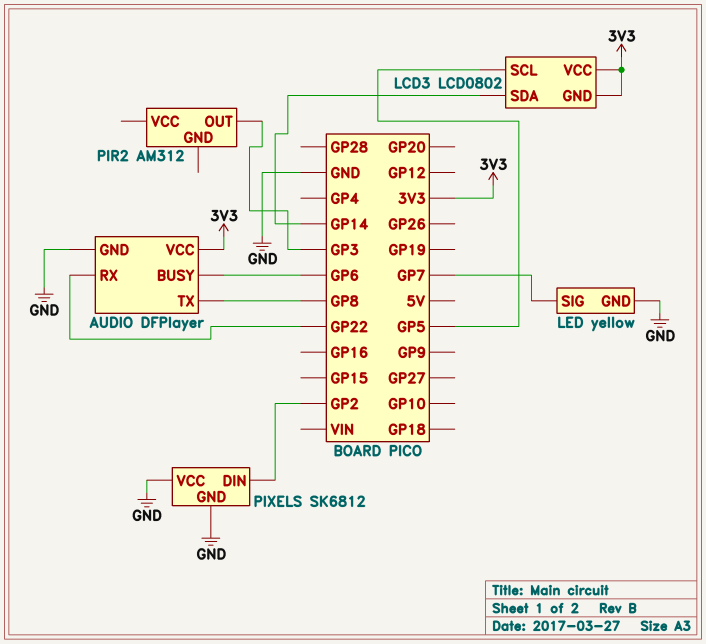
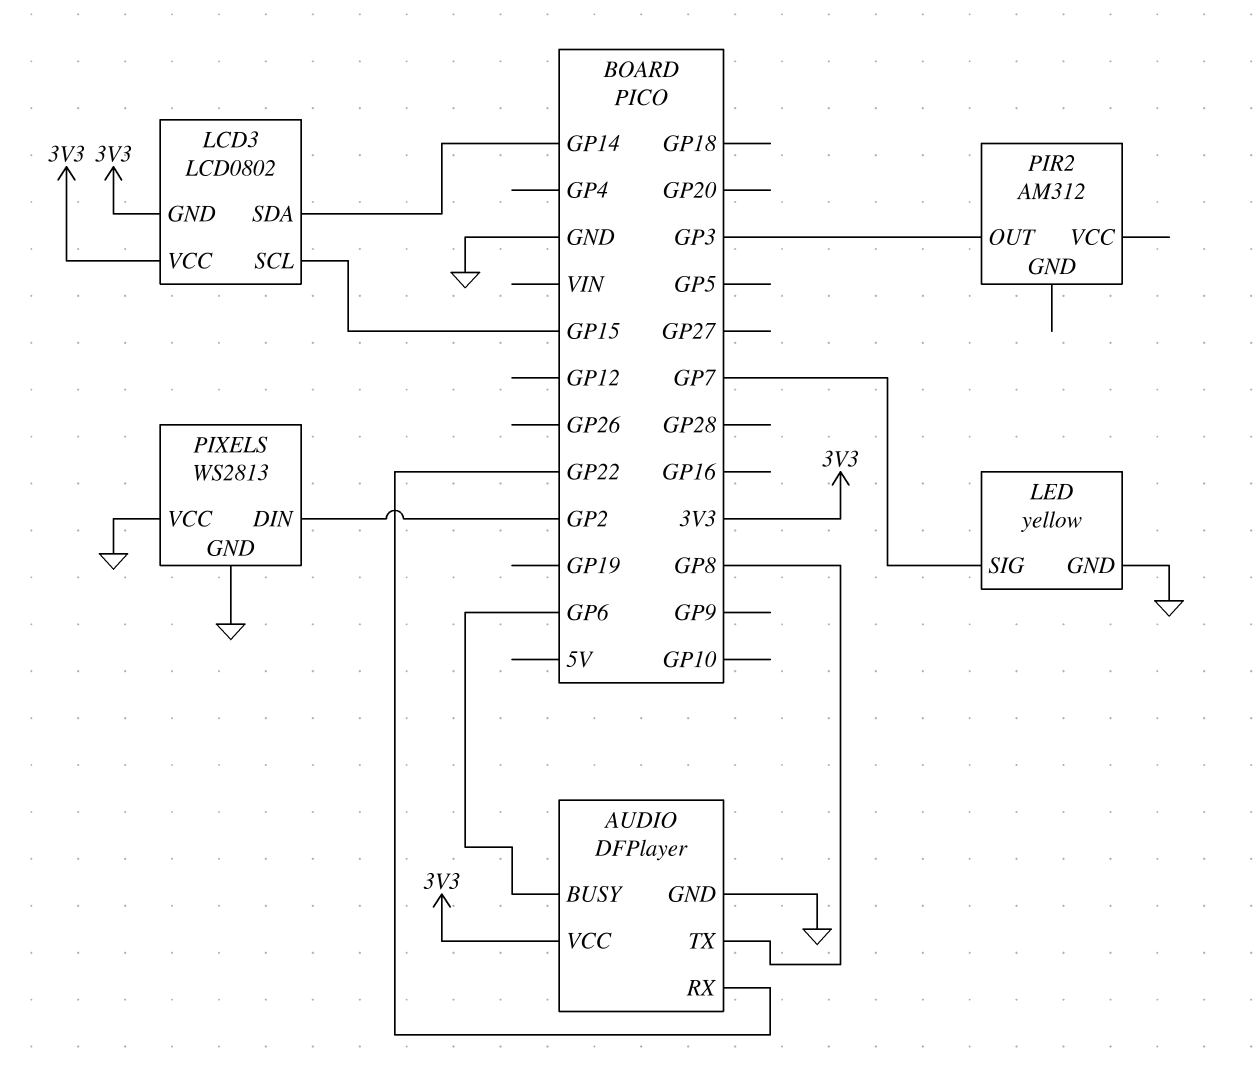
LCD3 pin SCL: GP5 -> GP15
PIXELS: SK6812 -> WS2813

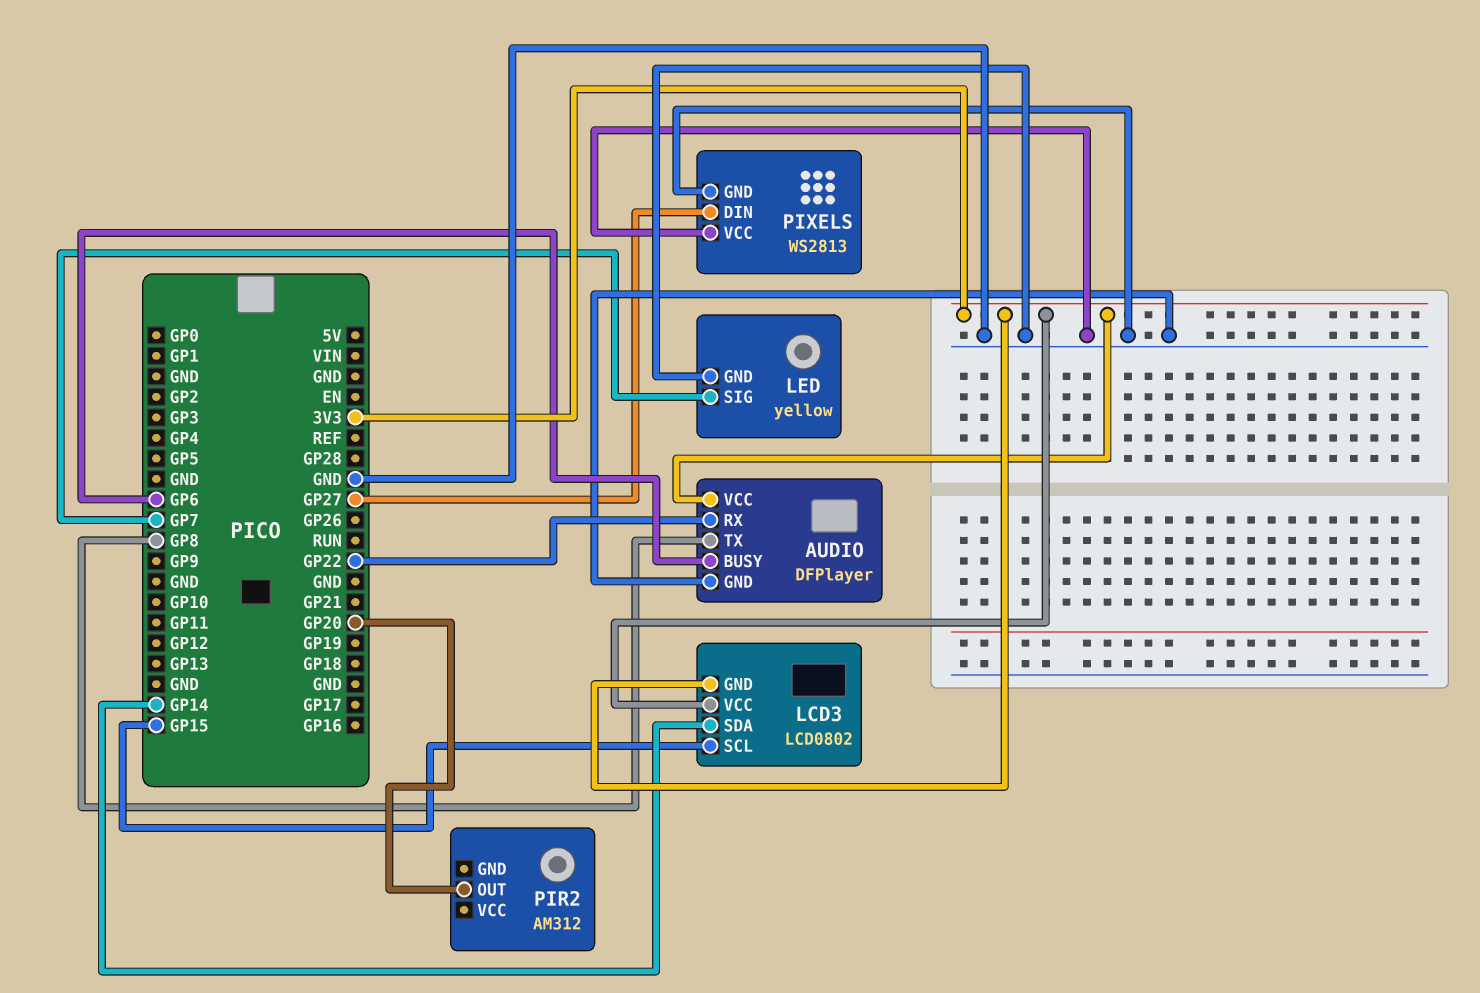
PIR2 pin OUT: GP3 -> GP20
PIXELS pin DIN: GP2 -> GP27

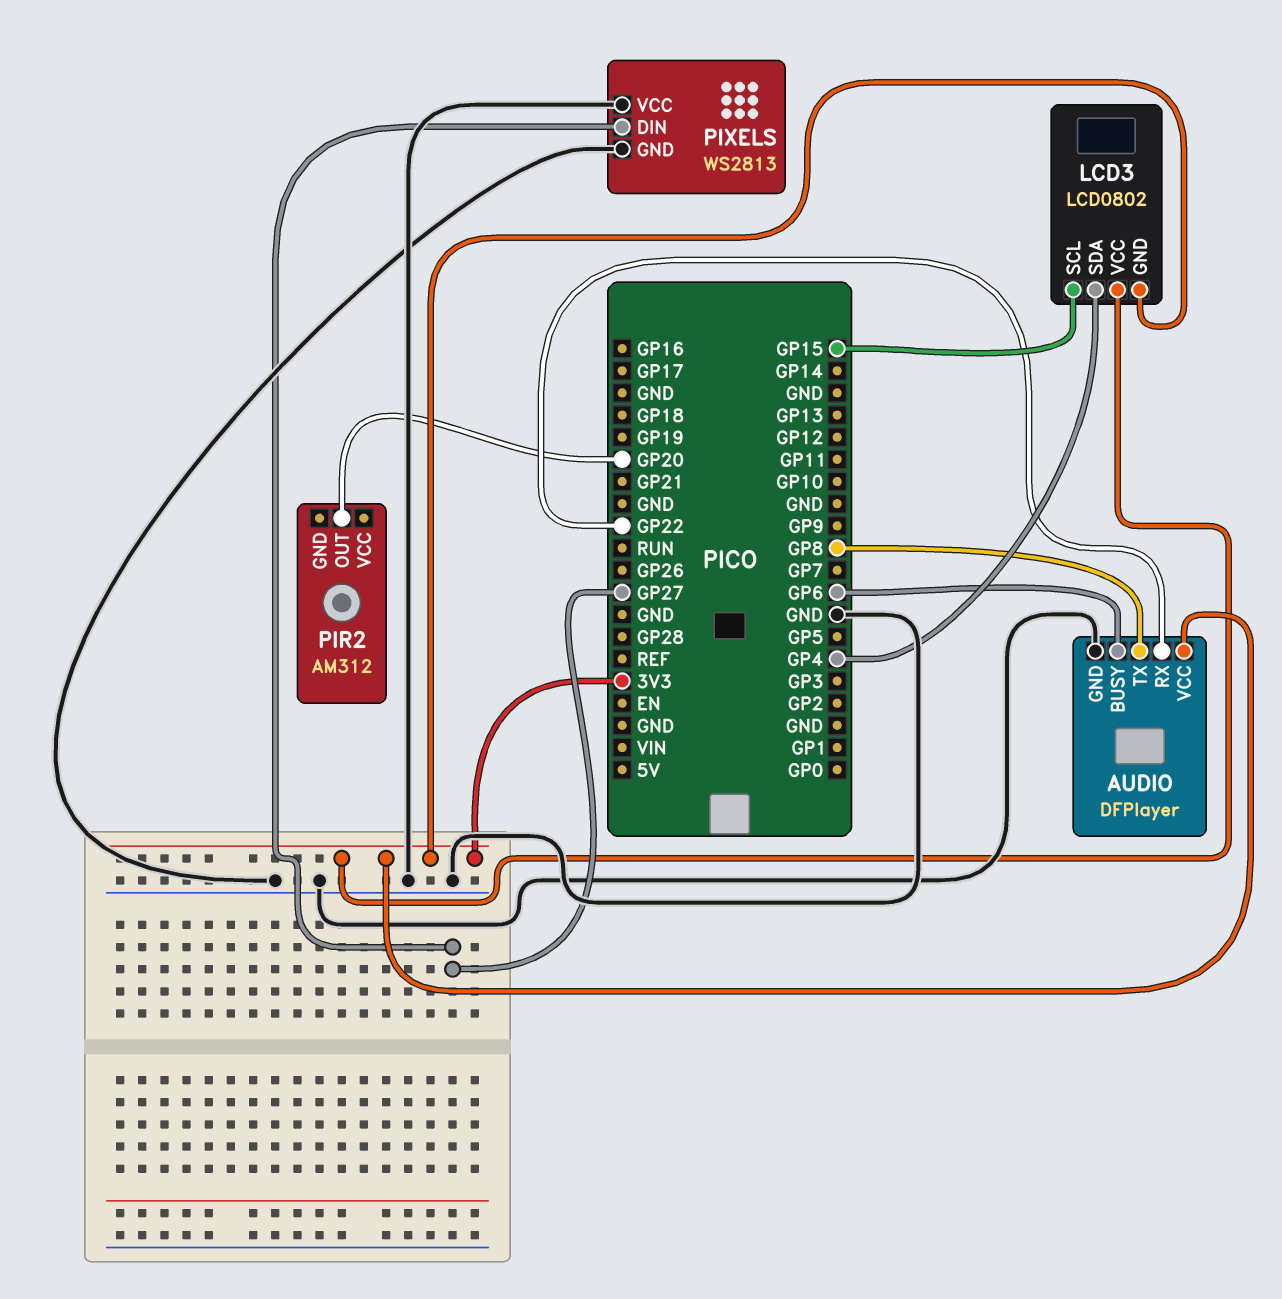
LCD3 pin SDA: GP14 -> GP4
LED: yellow -> none
LED pin GND: GND -> none
LED pin SIG: GP7 -> none

